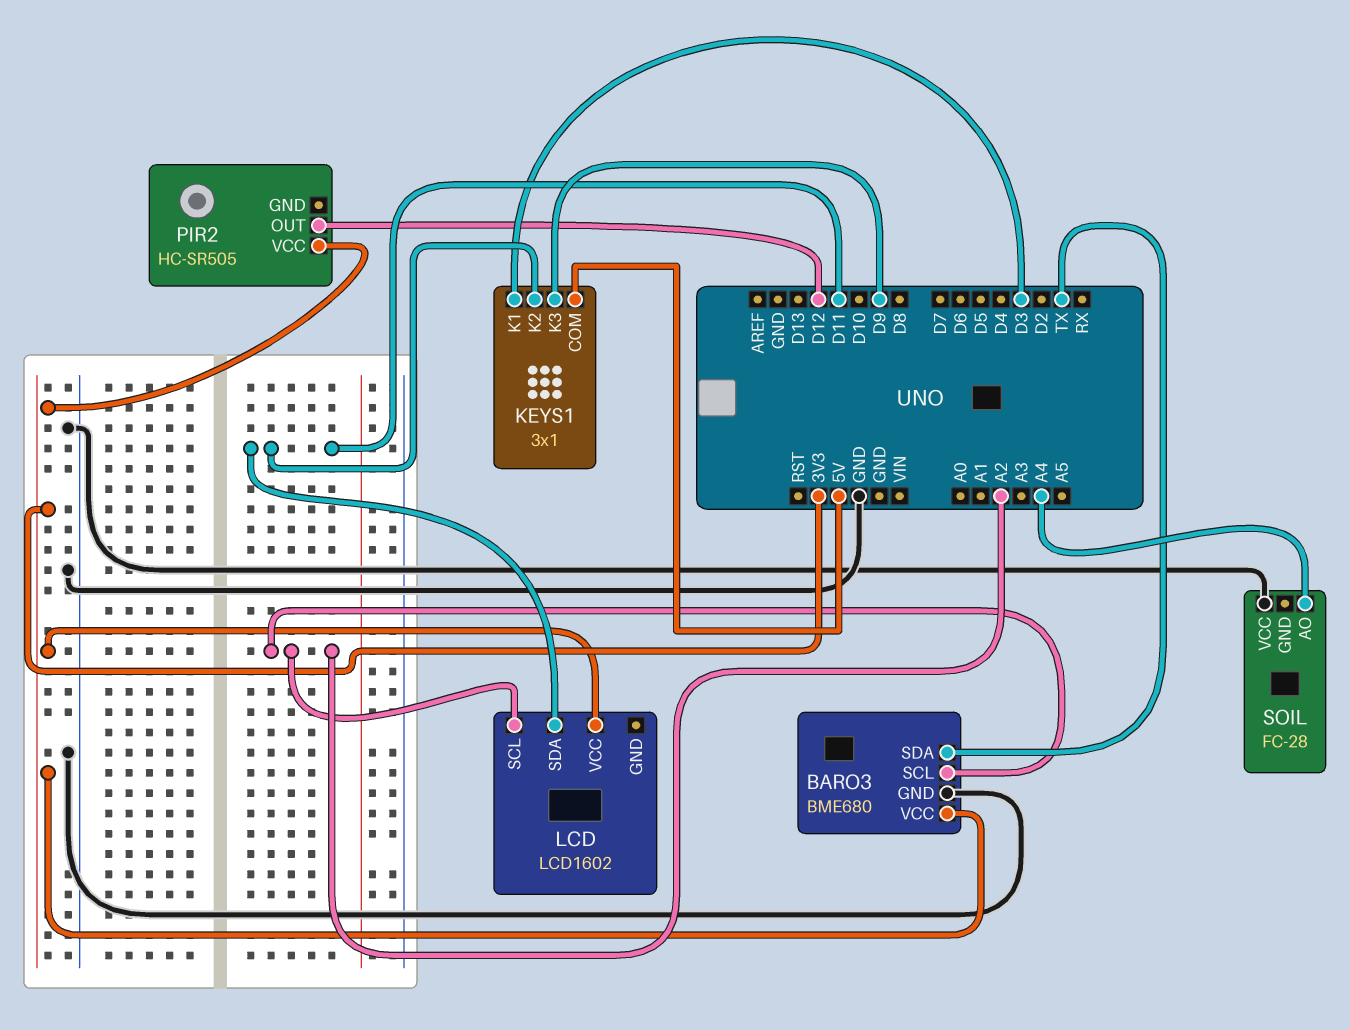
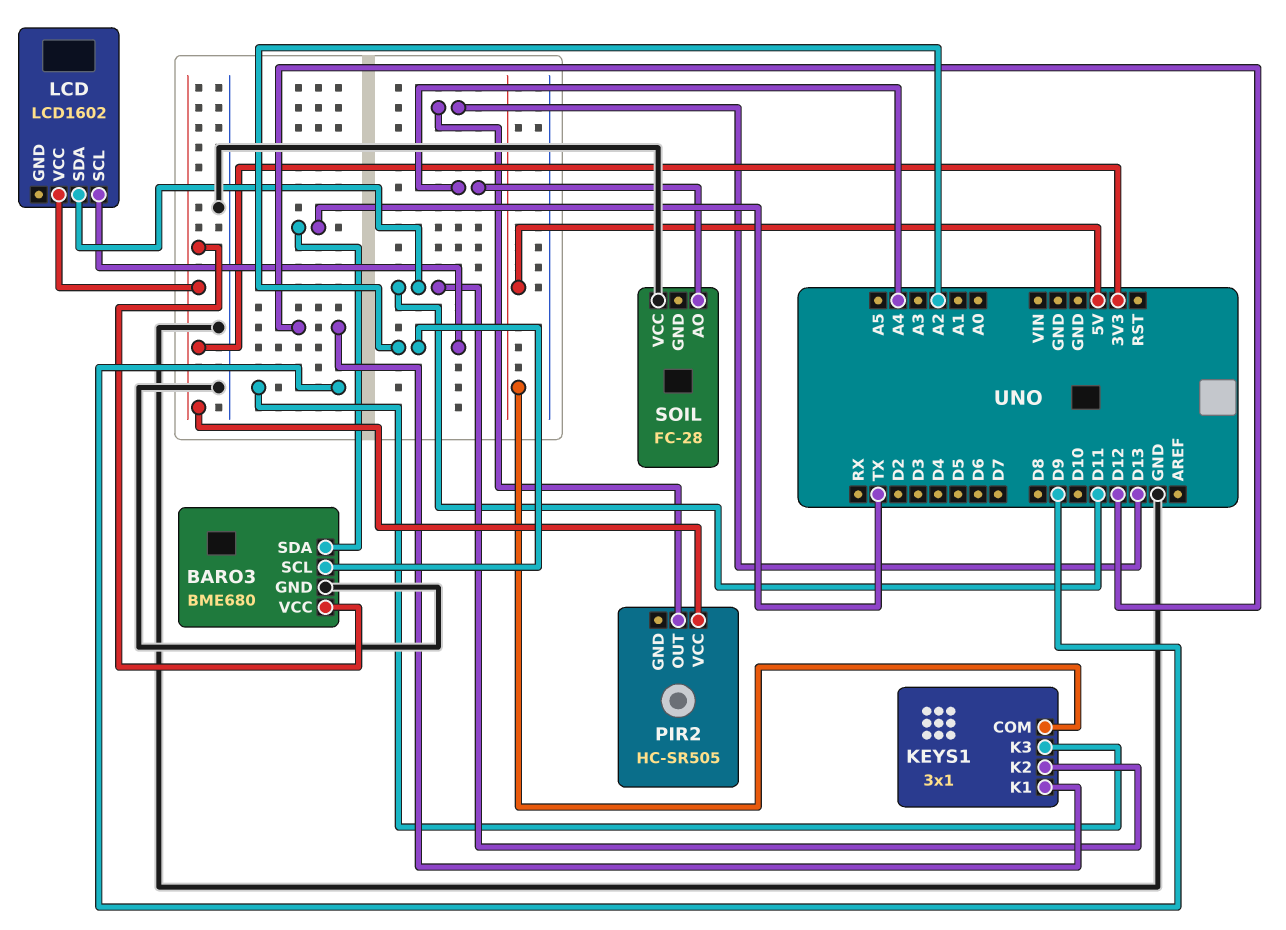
KEYS1 pin K1: D3 -> D12
PIR2 pin OUT: D12 -> D13

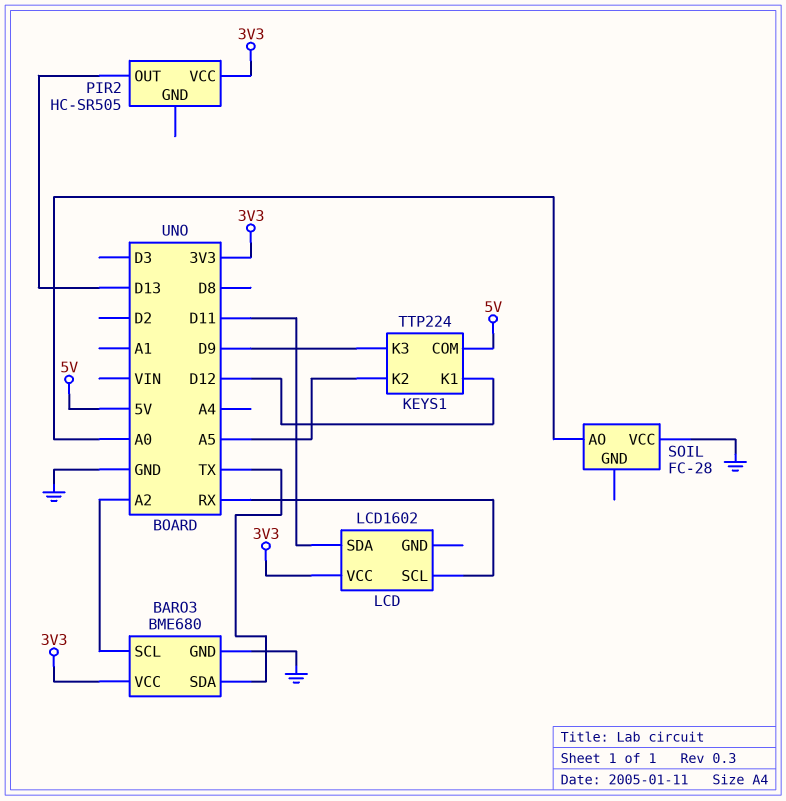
KEYS1: 3x1 -> TTP224
KEYS1 pin K2: D11 -> A5
LCD pin SCL: A2 -> RX
SOIL pin AO: A4 -> A0

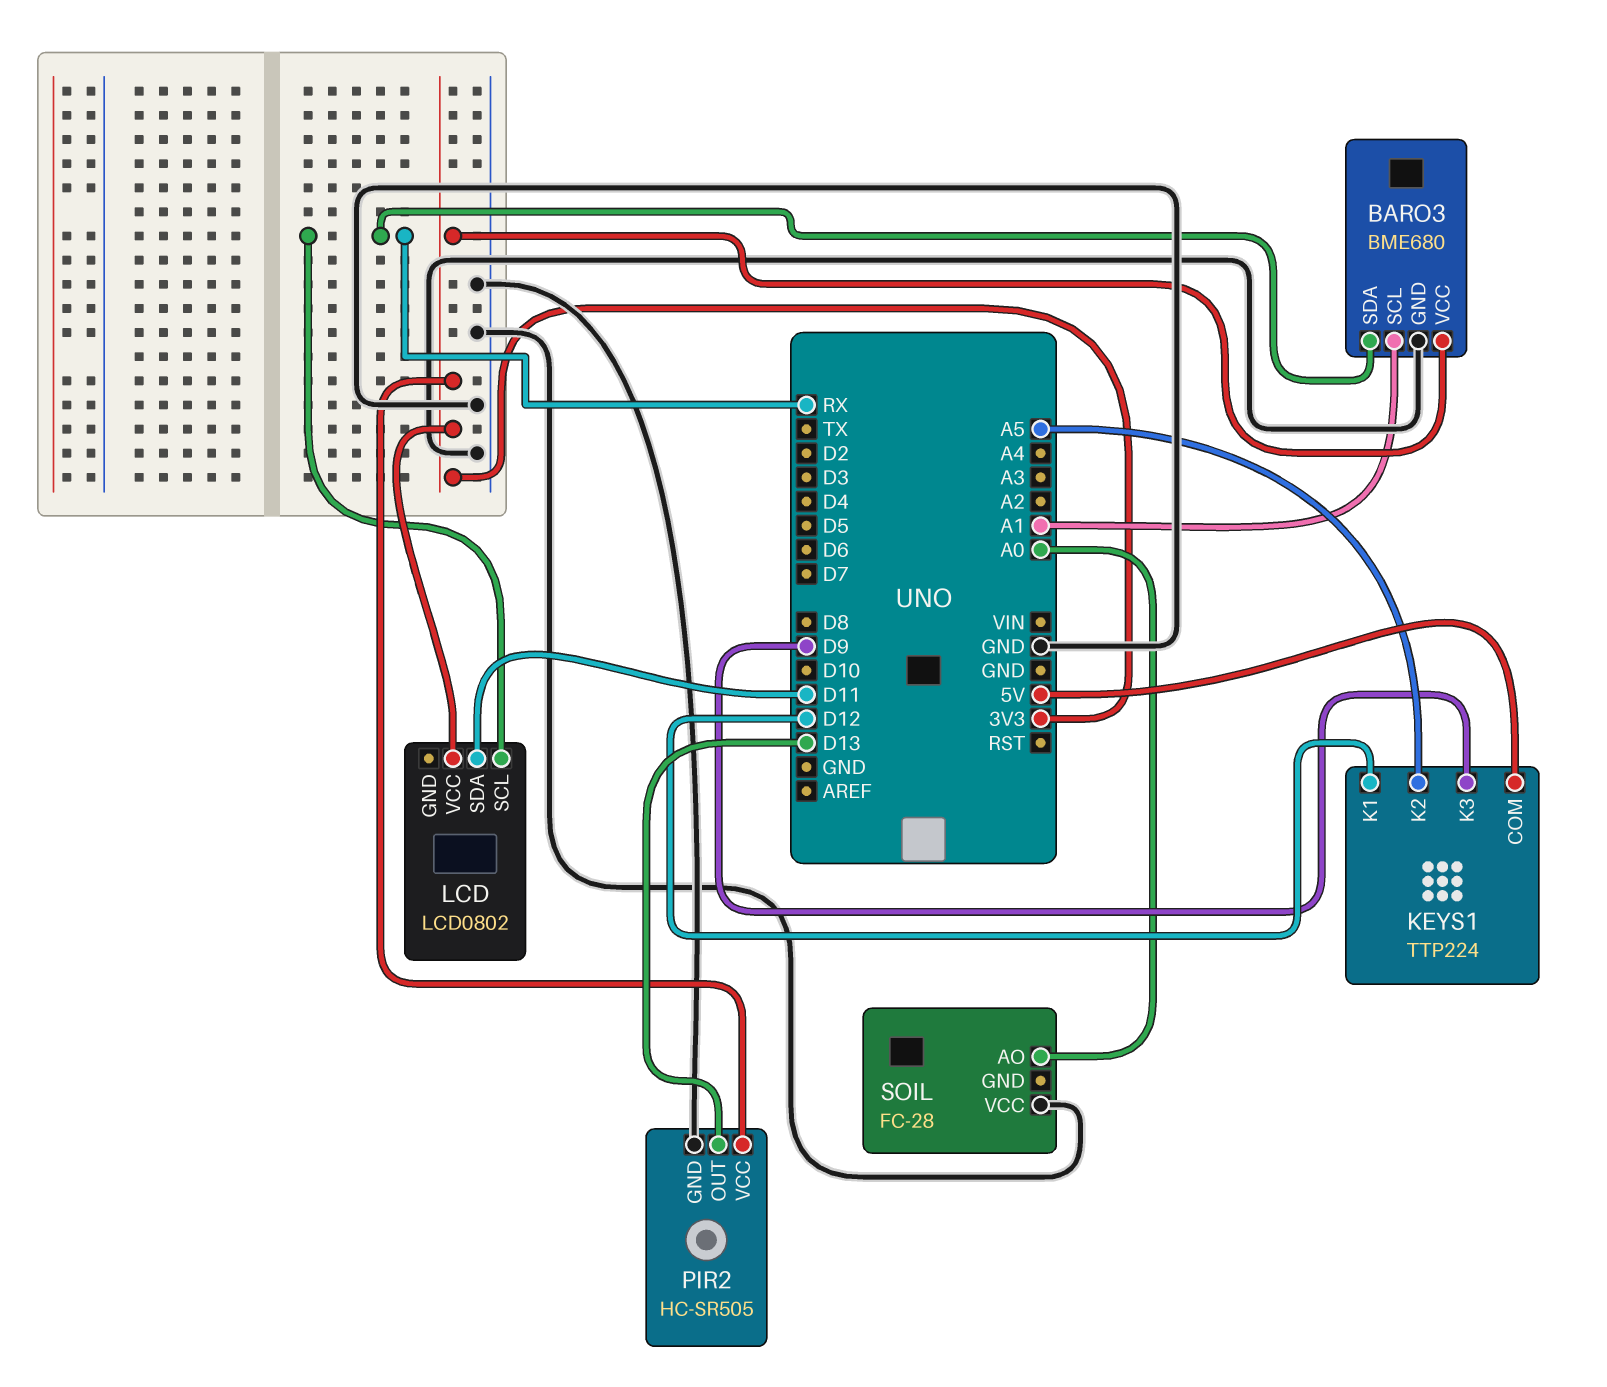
BARO3 pin SCL: A2 -> A1
BARO3 pin SDA: TX -> RX
LCD: LCD1602 -> LCD0802
PIR2 pin GND: none -> GND

